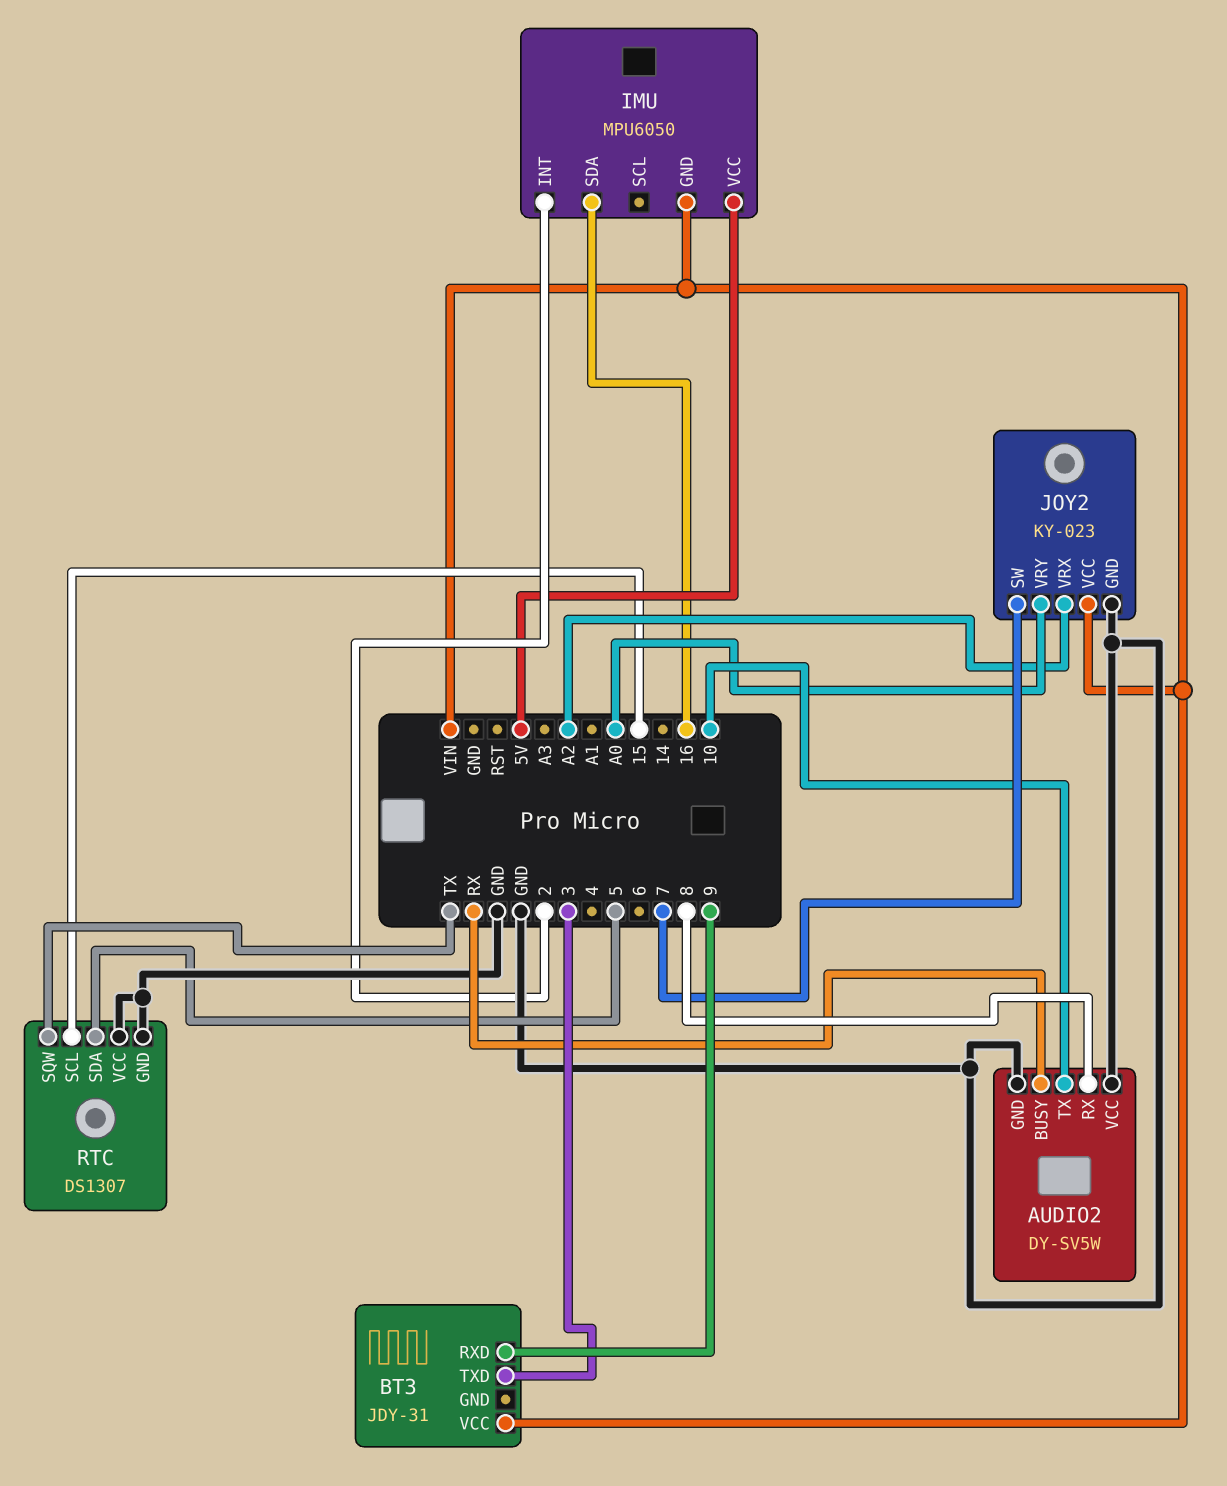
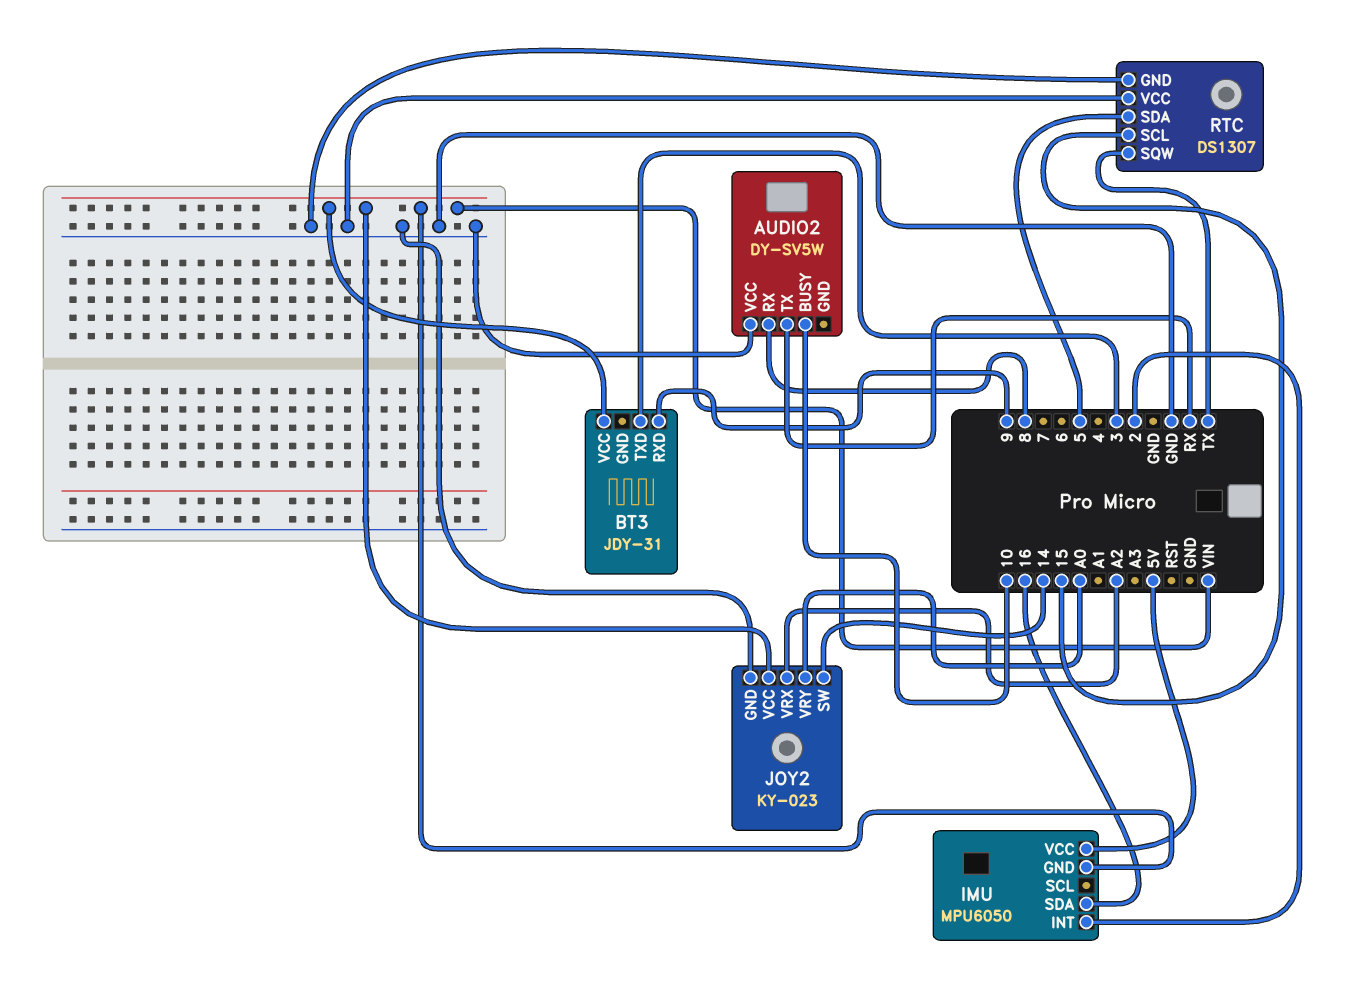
AUDIO2 pin BUSY: RX -> 10
AUDIO2 pin GND: GND -> none
AUDIO2 pin TX: 10 -> RX
JOY2 pin SW: 7 -> 14

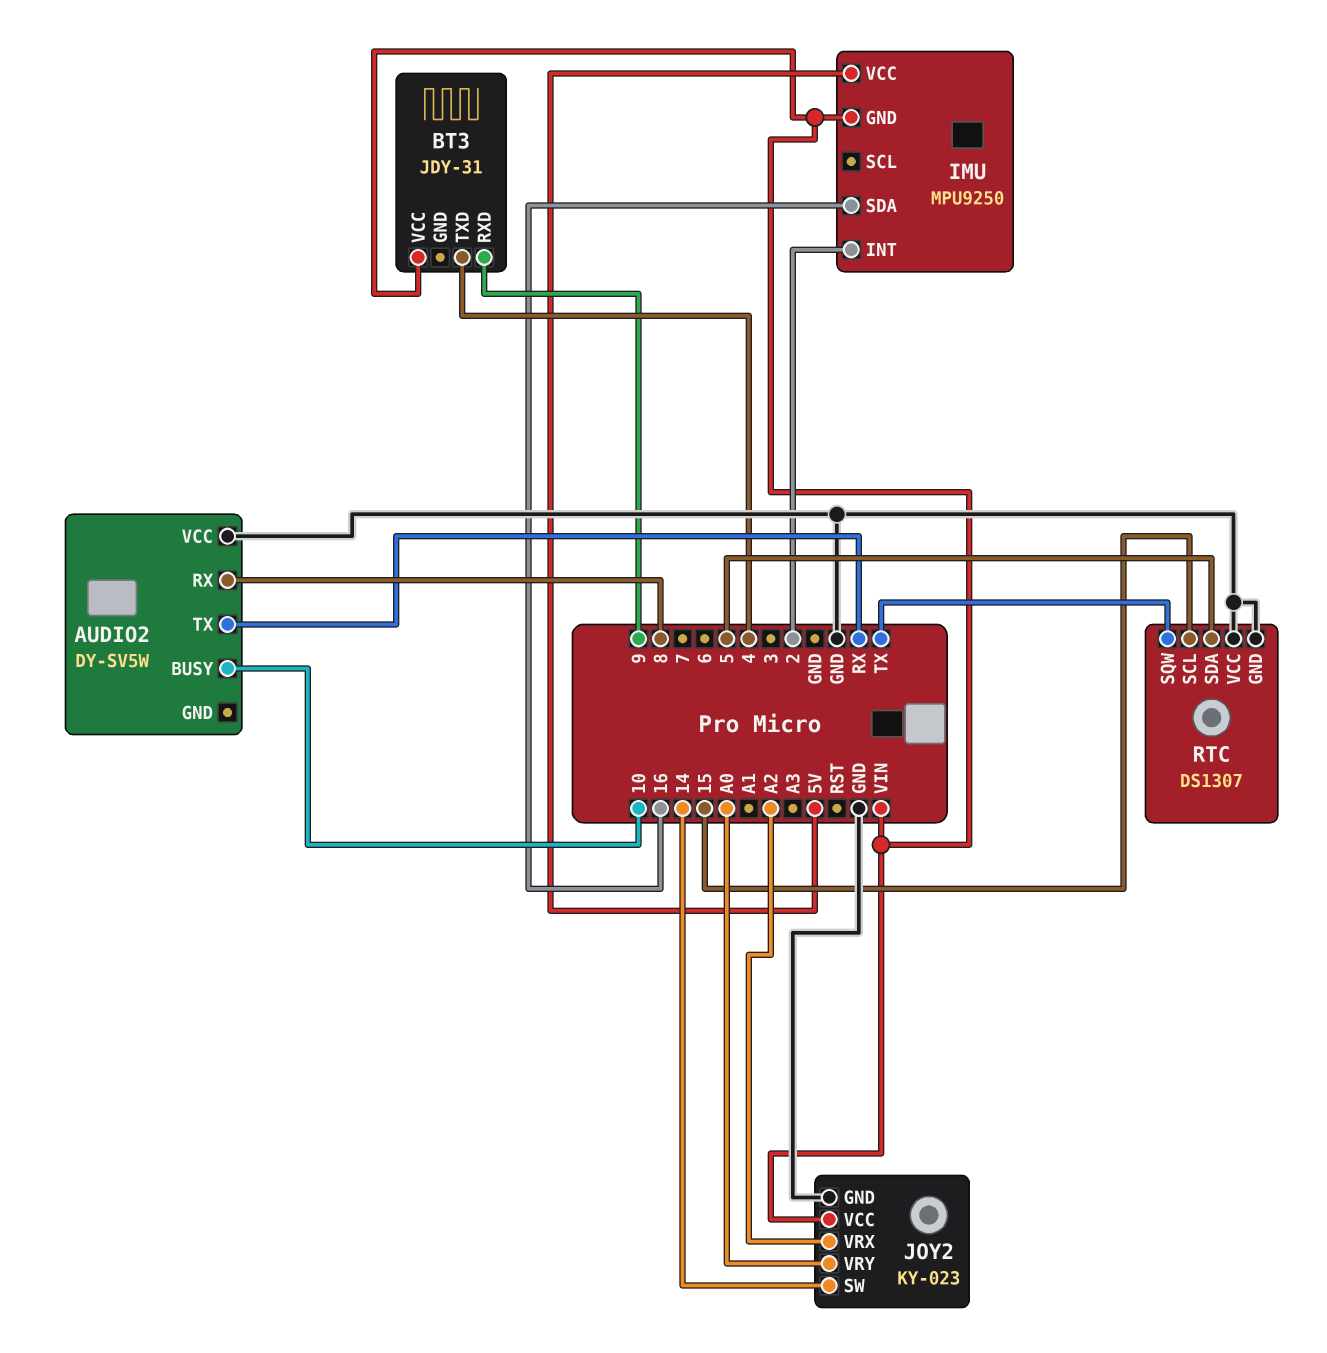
BT3 pin TXD: 3 -> 4
IMU: MPU6050 -> MPU9250

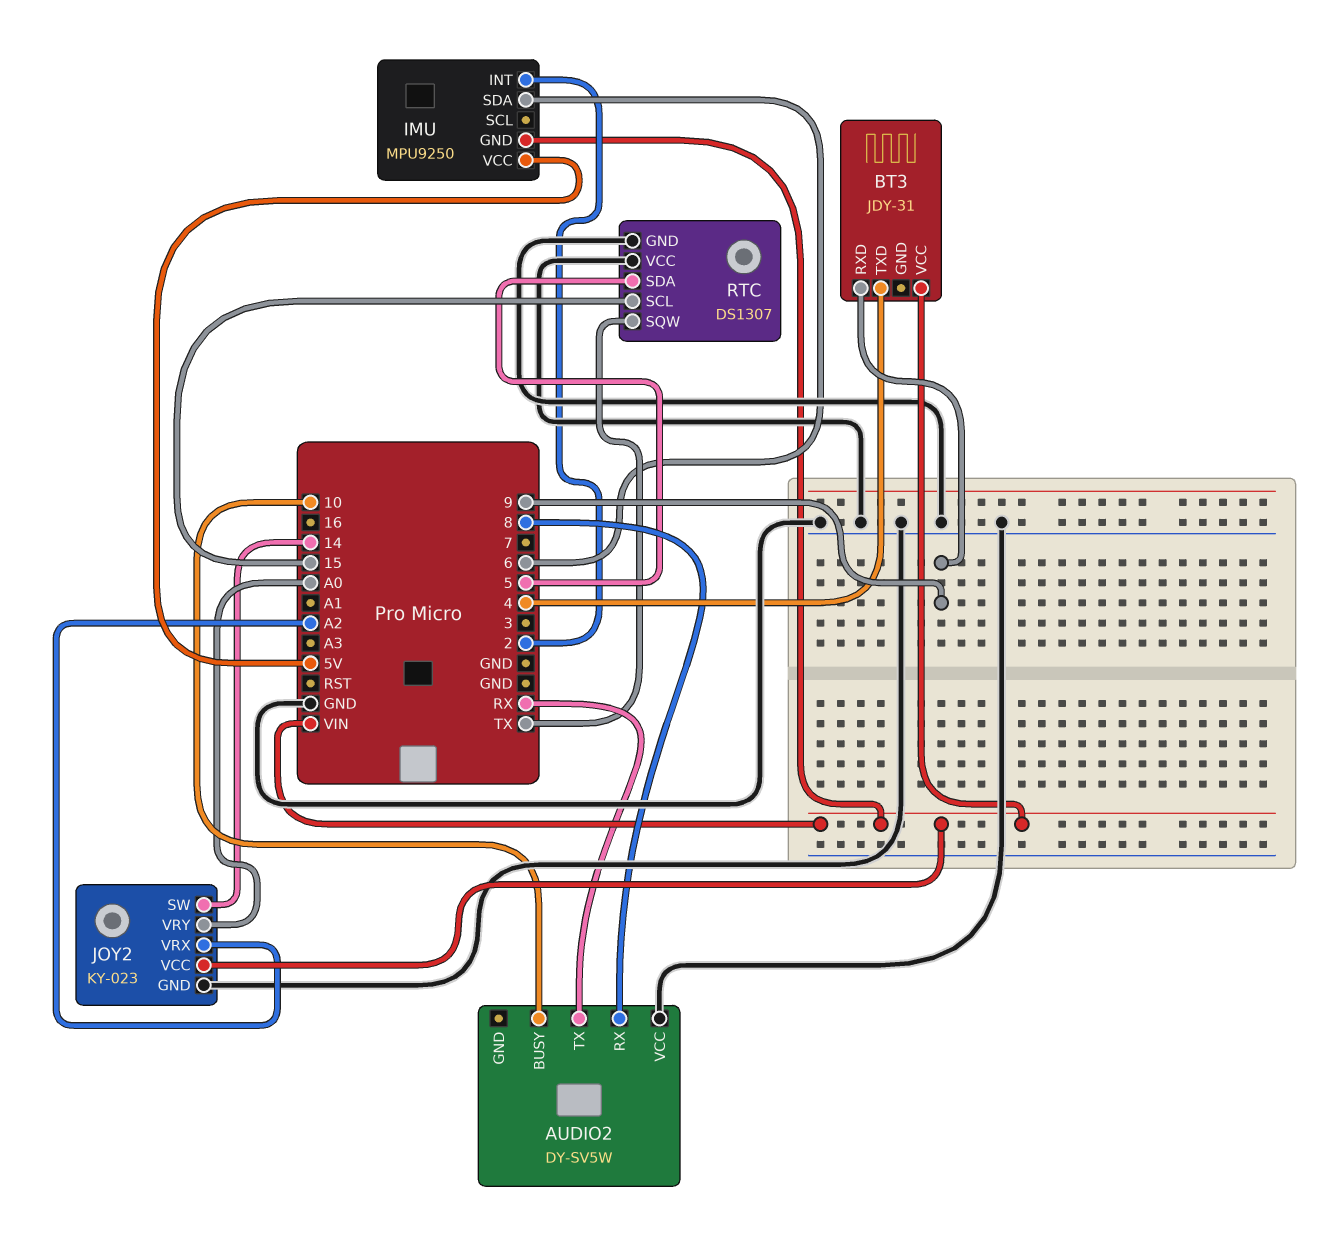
IMU pin SDA: 16 -> 6

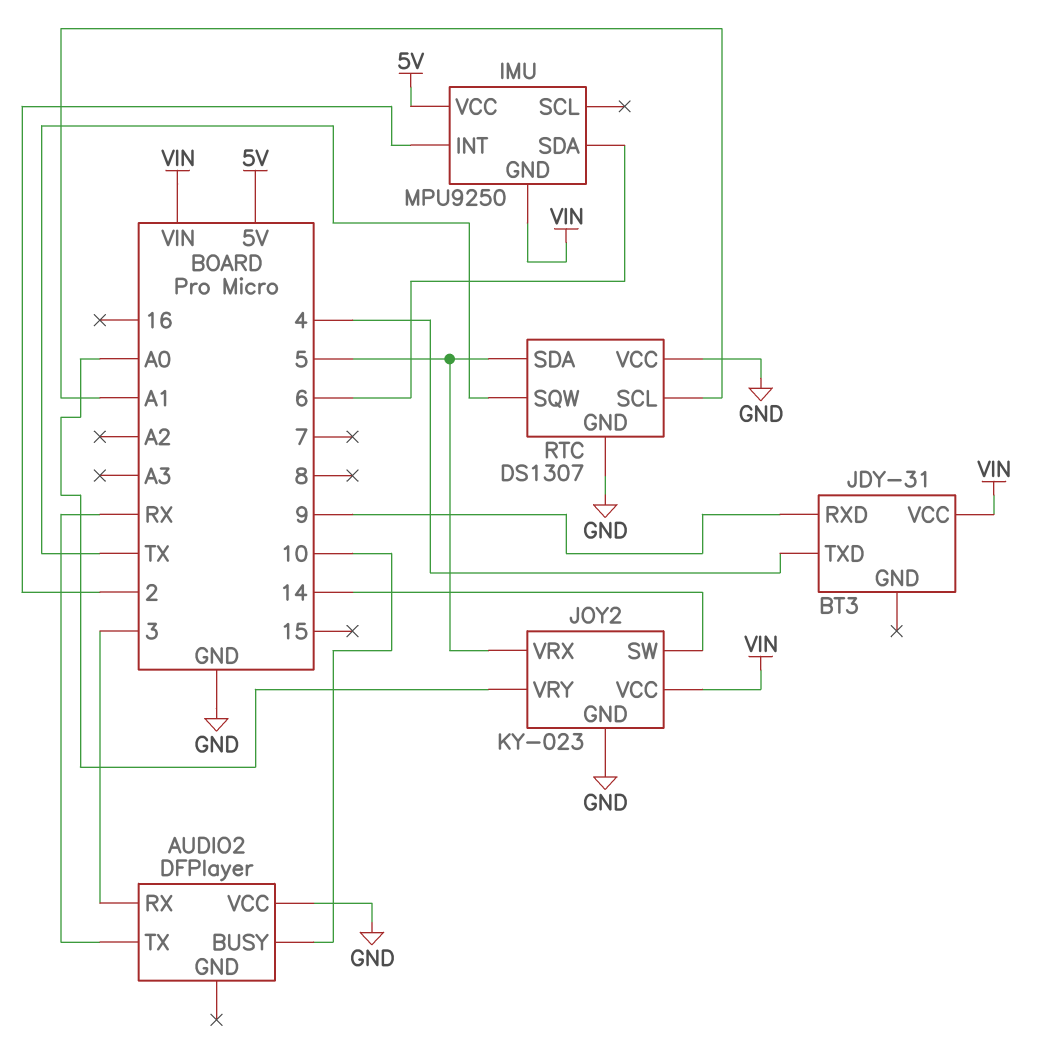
AUDIO2: DY-SV5W -> DFPlayer
AUDIO2 pin RX: 8 -> 3
JOY2 pin VRX: A2 -> 5
RTC pin SCL: 15 -> A1

